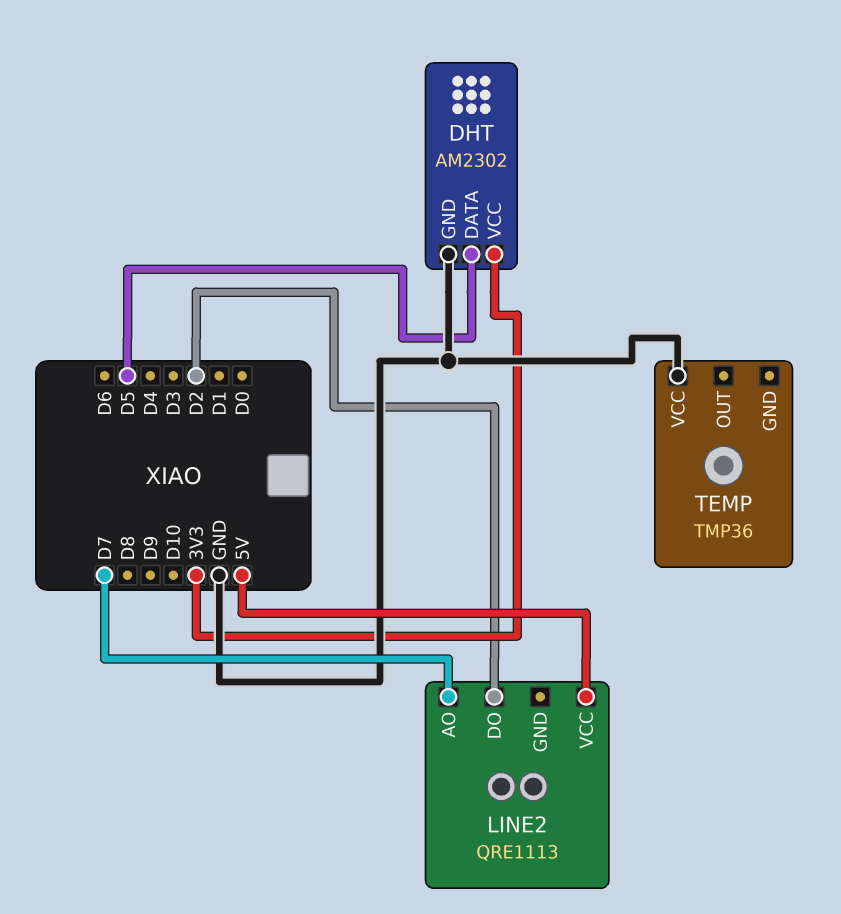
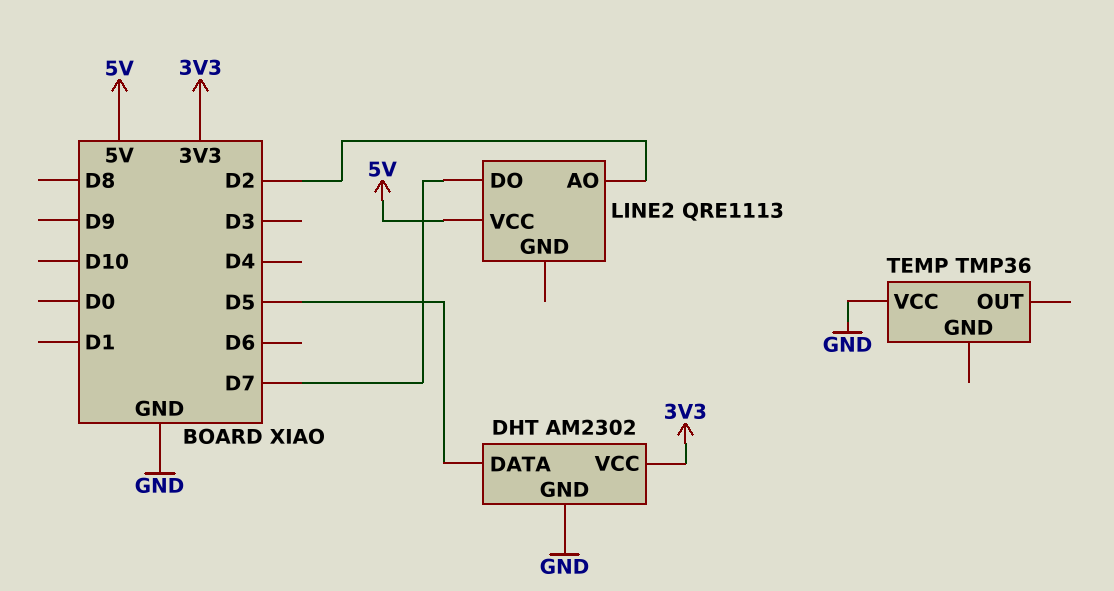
LINE2 pin AO: D7 -> D2
LINE2 pin DO: D2 -> D7

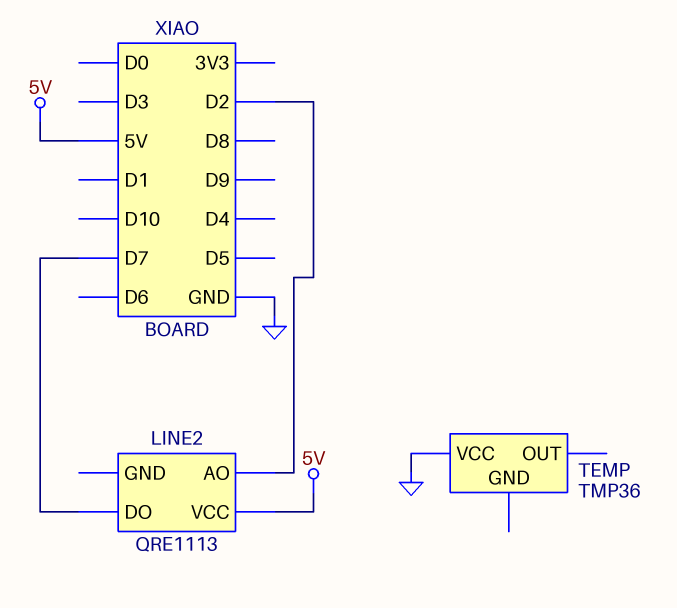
DHT: AM2302 -> none
DHT pin DATA: D5 -> none
DHT pin GND: GND -> none
DHT pin VCC: 3V3 -> none

